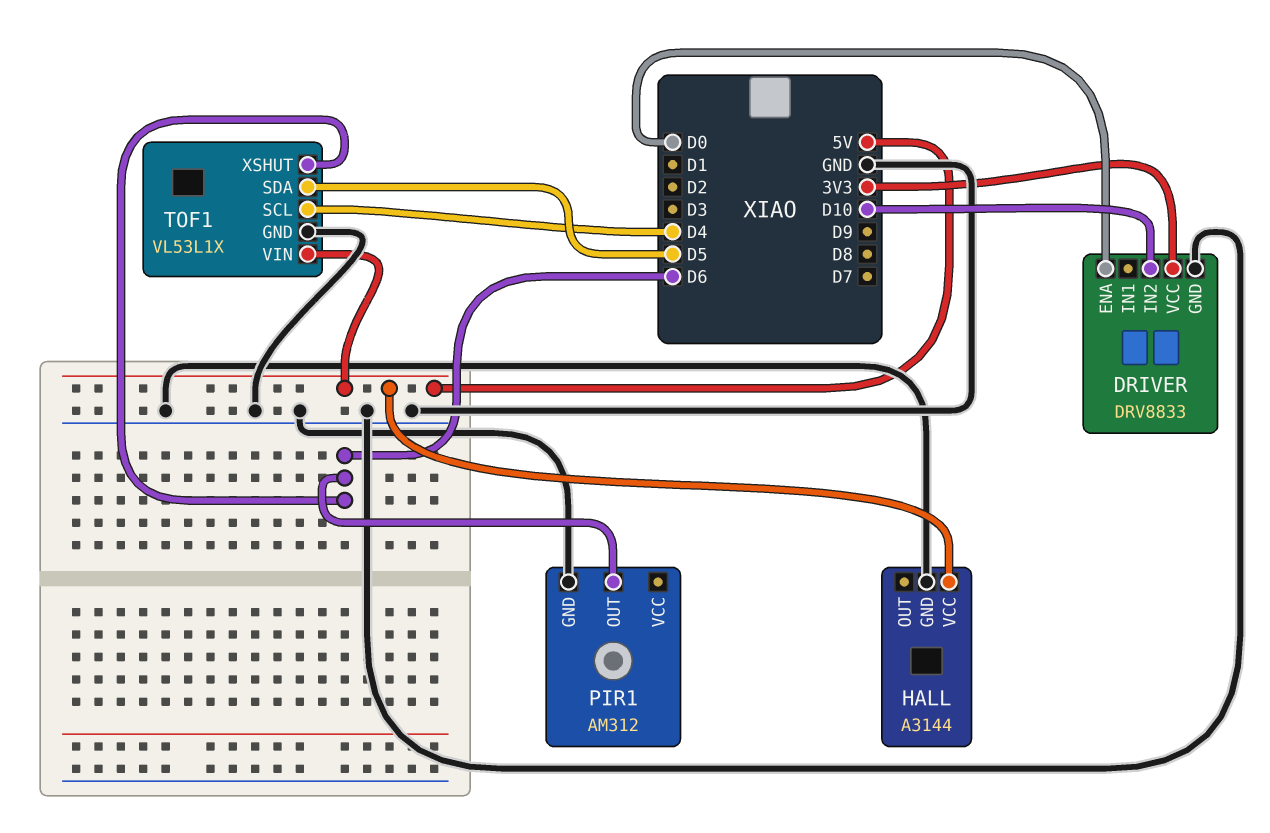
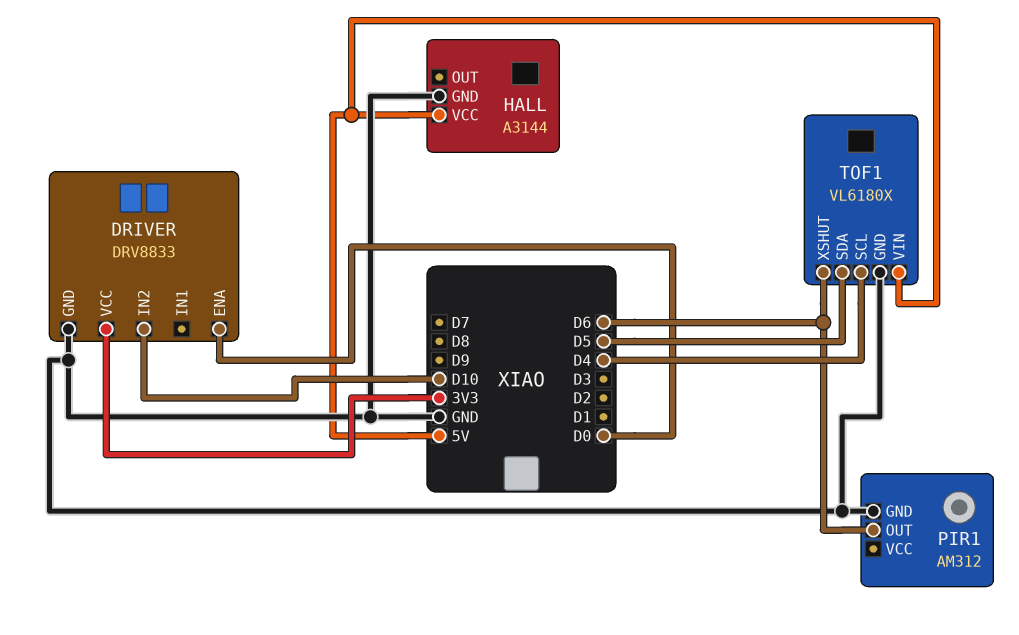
TOF1: VL53L1X -> VL6180X

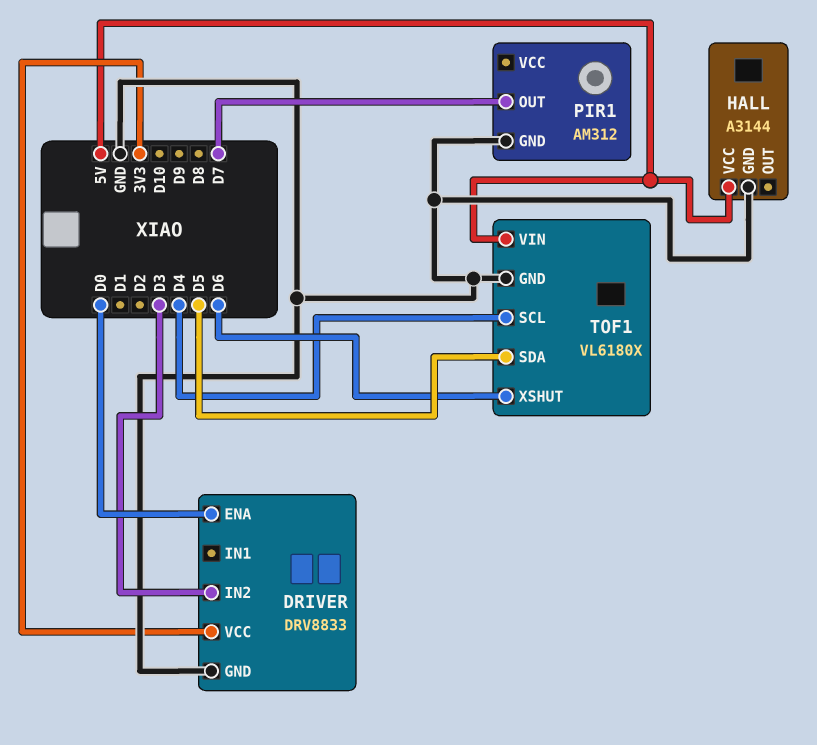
DRIVER pin IN2: D10 -> D3
PIR1 pin OUT: D6 -> D7

